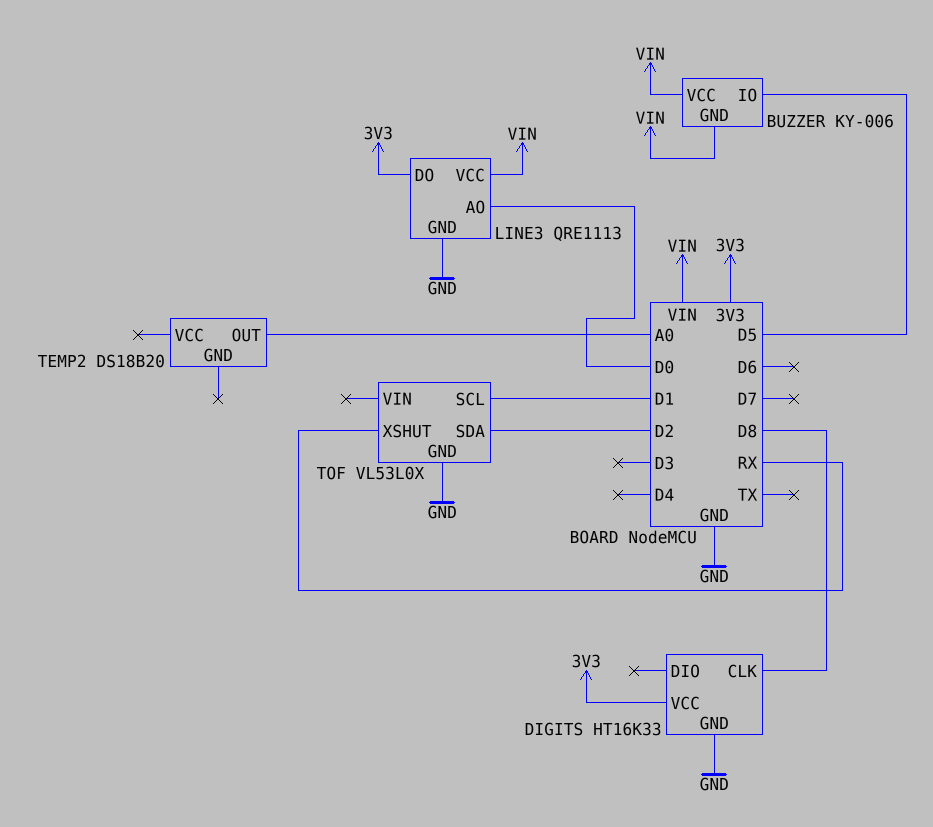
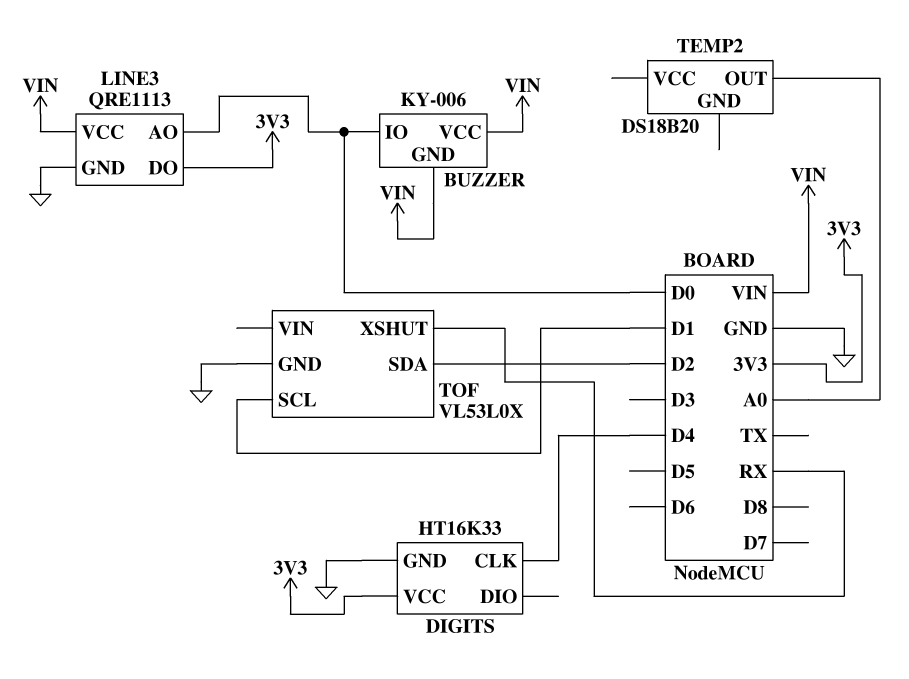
BUZZER pin IO: D5 -> D0
DIGITS pin CLK: D8 -> D4

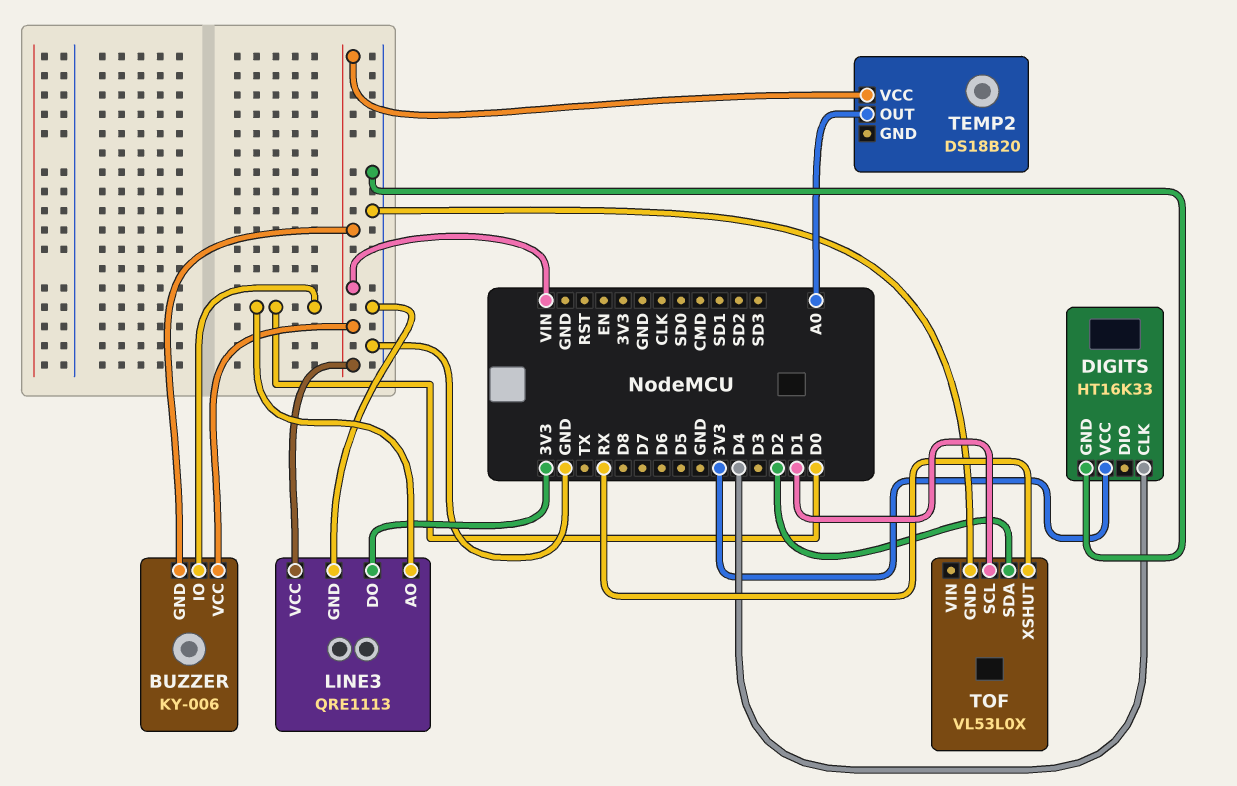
TEMP2 pin VCC: none -> VIN

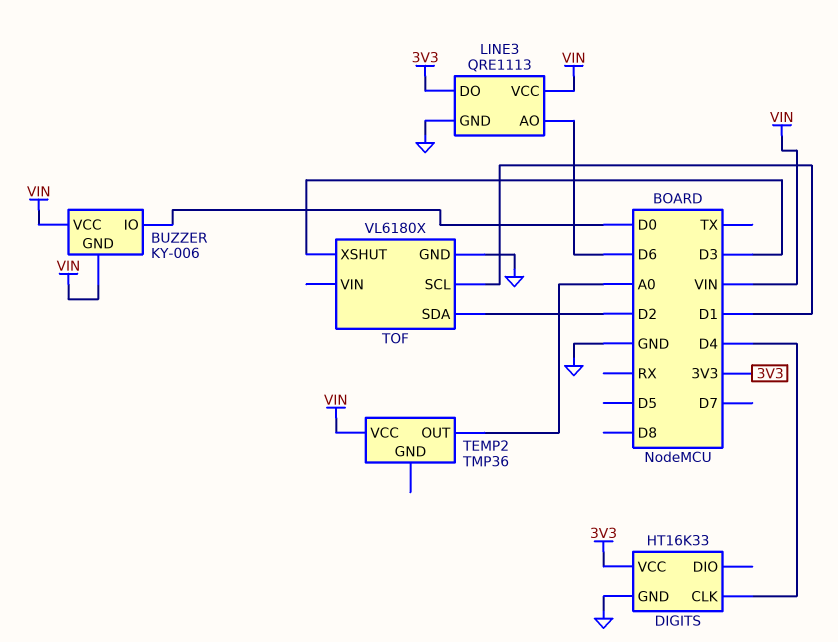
LINE3 pin AO: D0 -> D6
TEMP2: DS18B20 -> TMP36
TOF: VL53L0X -> VL6180X
TOF pin XSHUT: RX -> D3

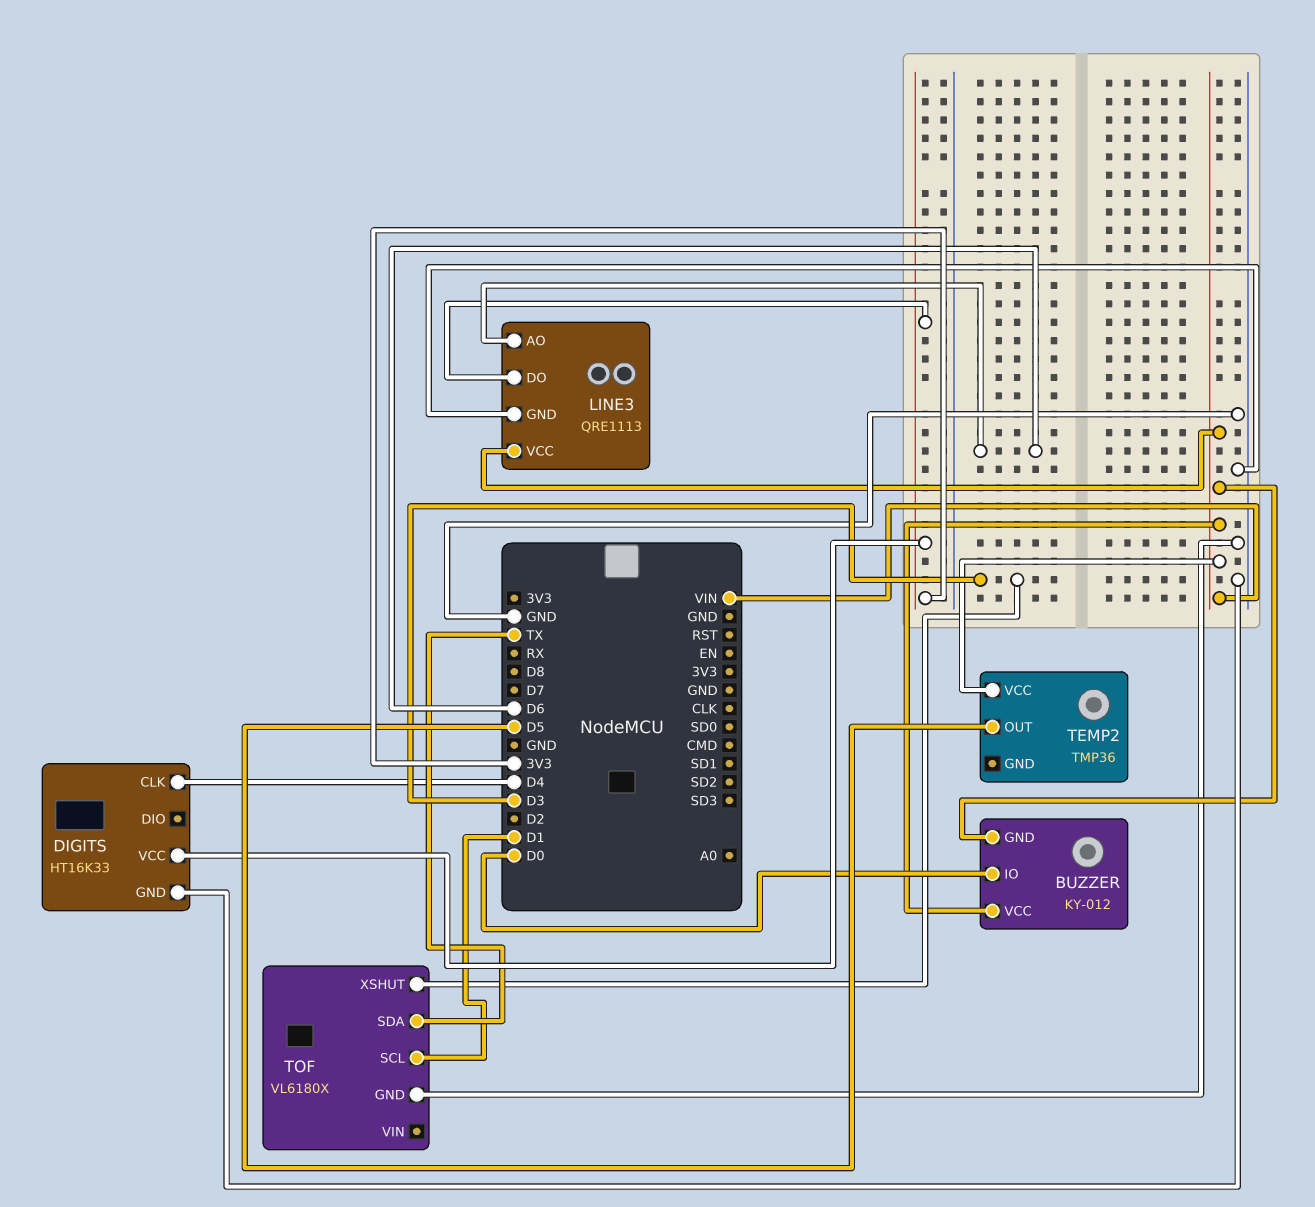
BUZZER: KY-006 -> KY-012
TEMP2 pin OUT: A0 -> D5
TOF pin SDA: D2 -> TX

